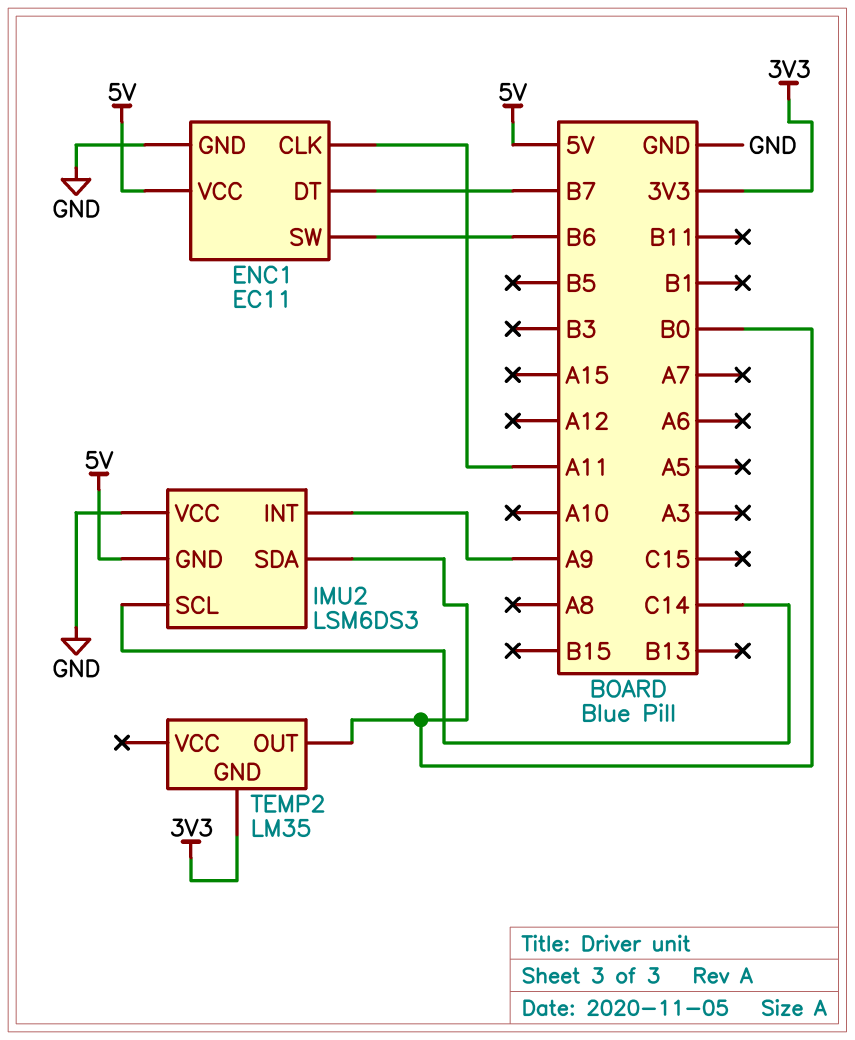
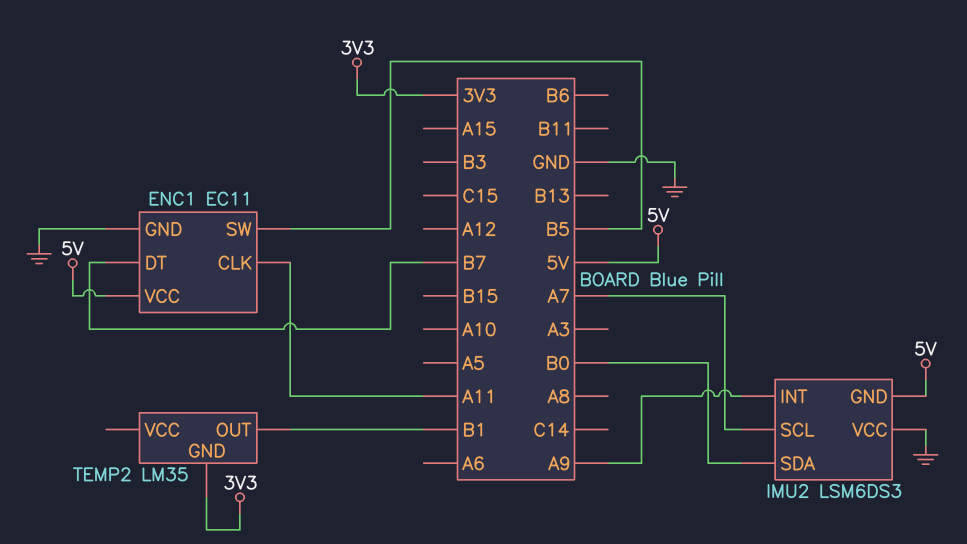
ENC1 pin SW: B6 -> B5
IMU2 pin SCL: C14 -> A7
TEMP2 pin OUT: B0 -> B1

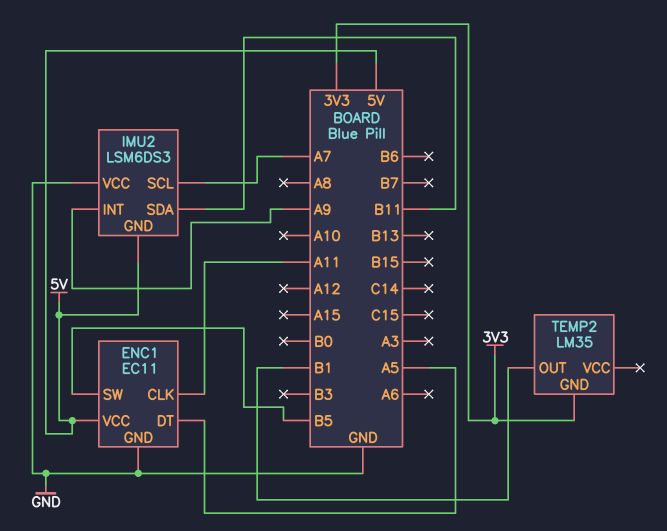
ENC1 pin DT: B7 -> A5
IMU2 pin SDA: B0 -> B11

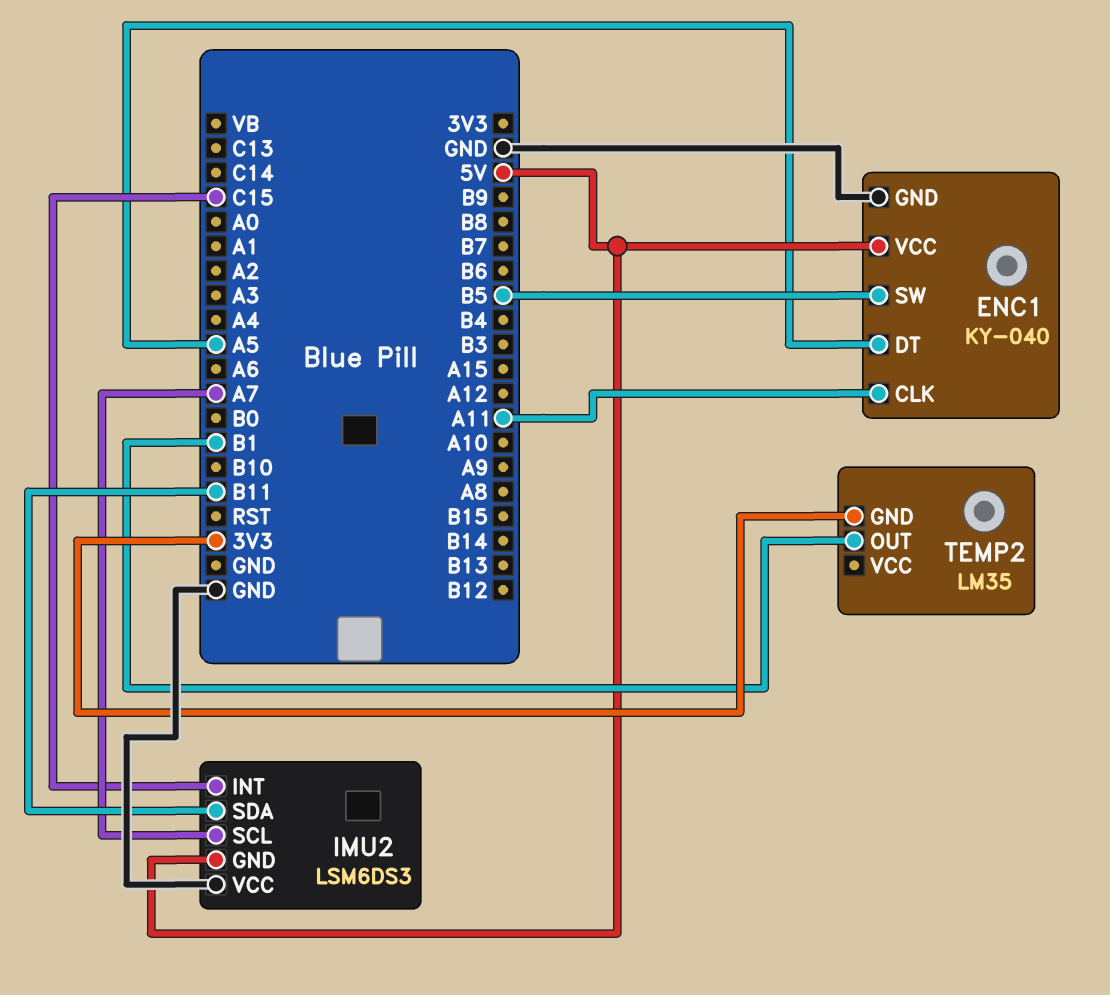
ENC1: EC11 -> KY-040
IMU2 pin INT: A9 -> C15

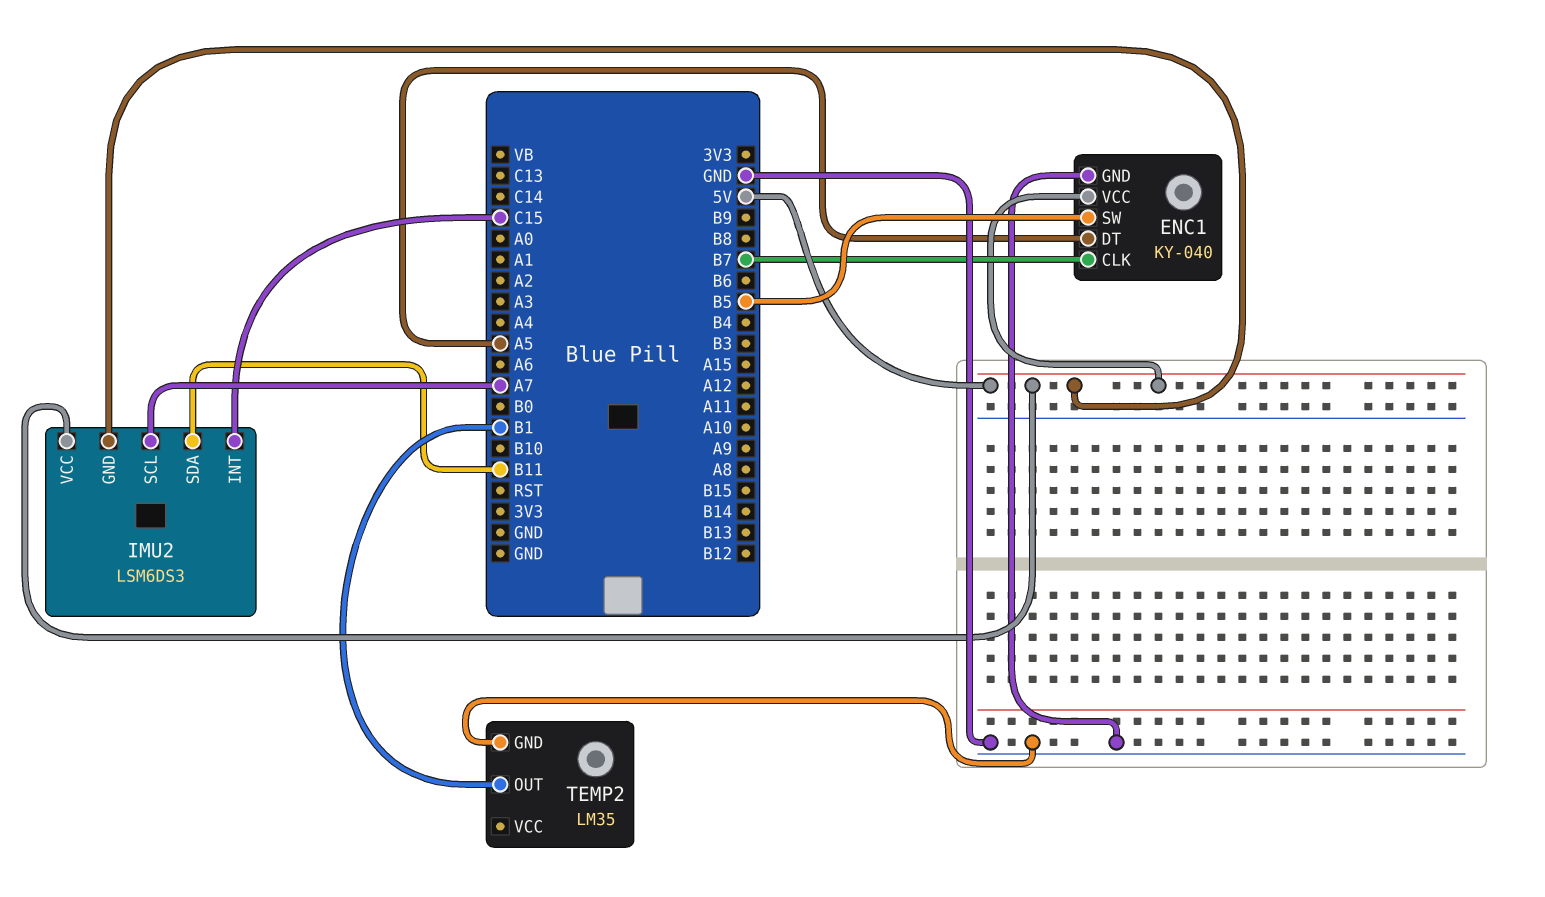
ENC1 pin CLK: A11 -> B7
IMU2 pin VCC: GND -> 5V
TEMP2 pin GND: 3V3 -> GND

